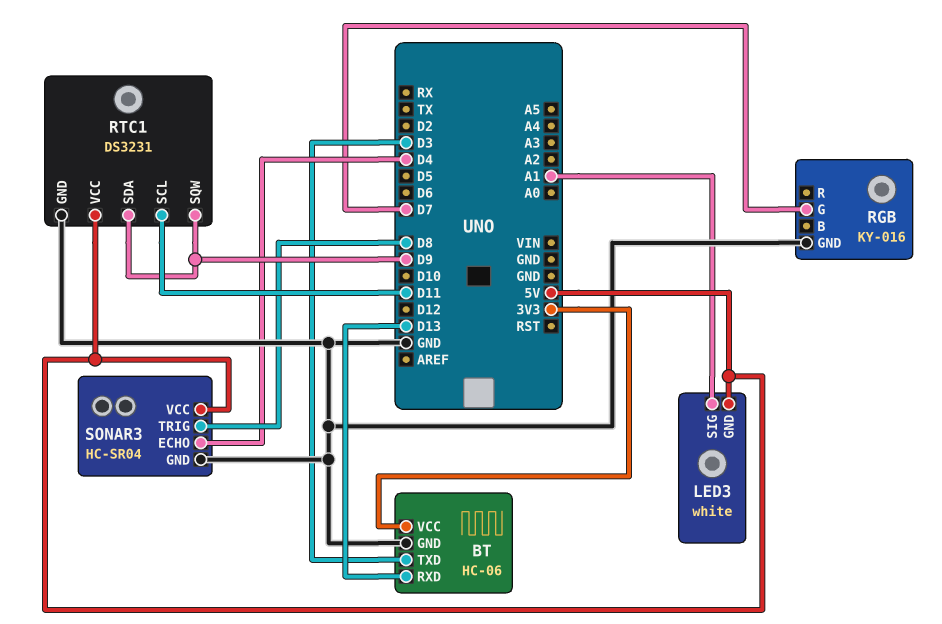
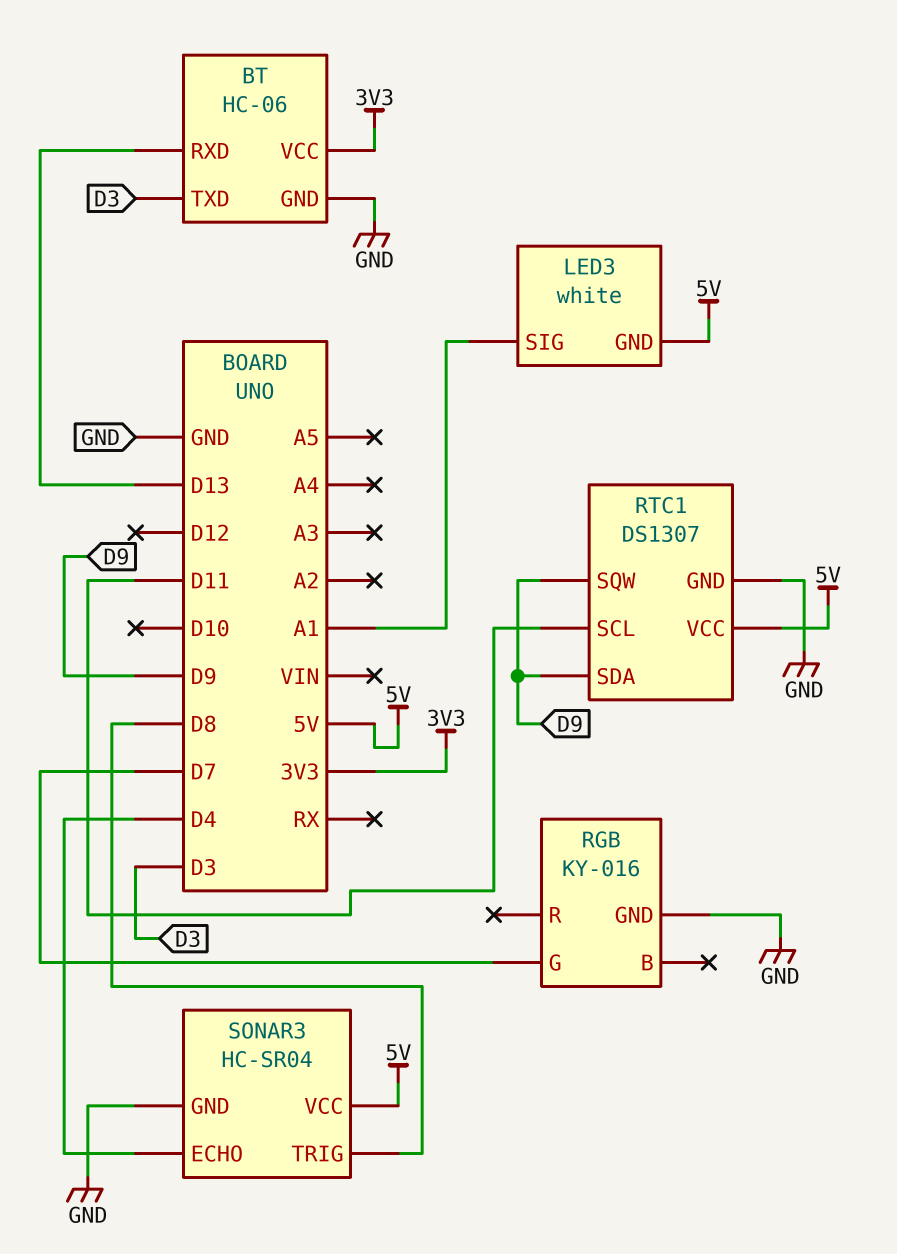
RTC1: DS3231 -> DS1307

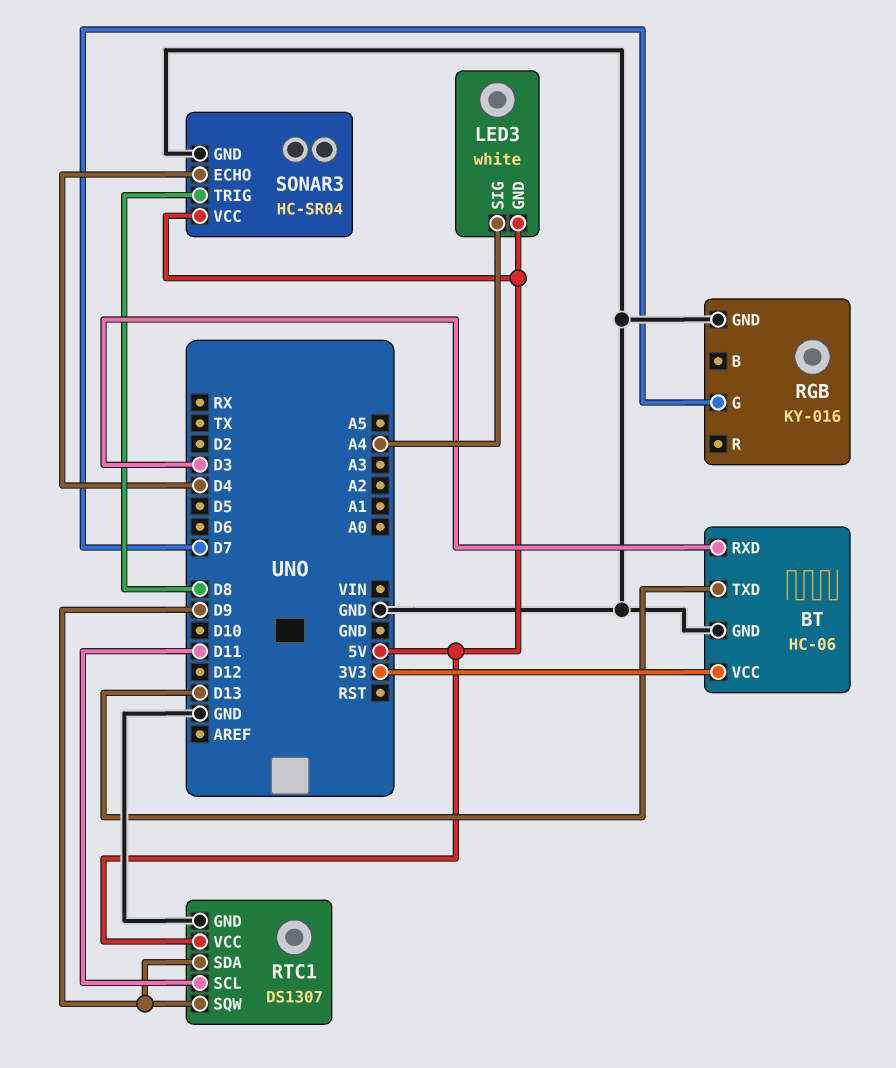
BT pin RXD: D13 -> D3
BT pin TXD: D3 -> D13
LED3 pin SIG: A1 -> A4

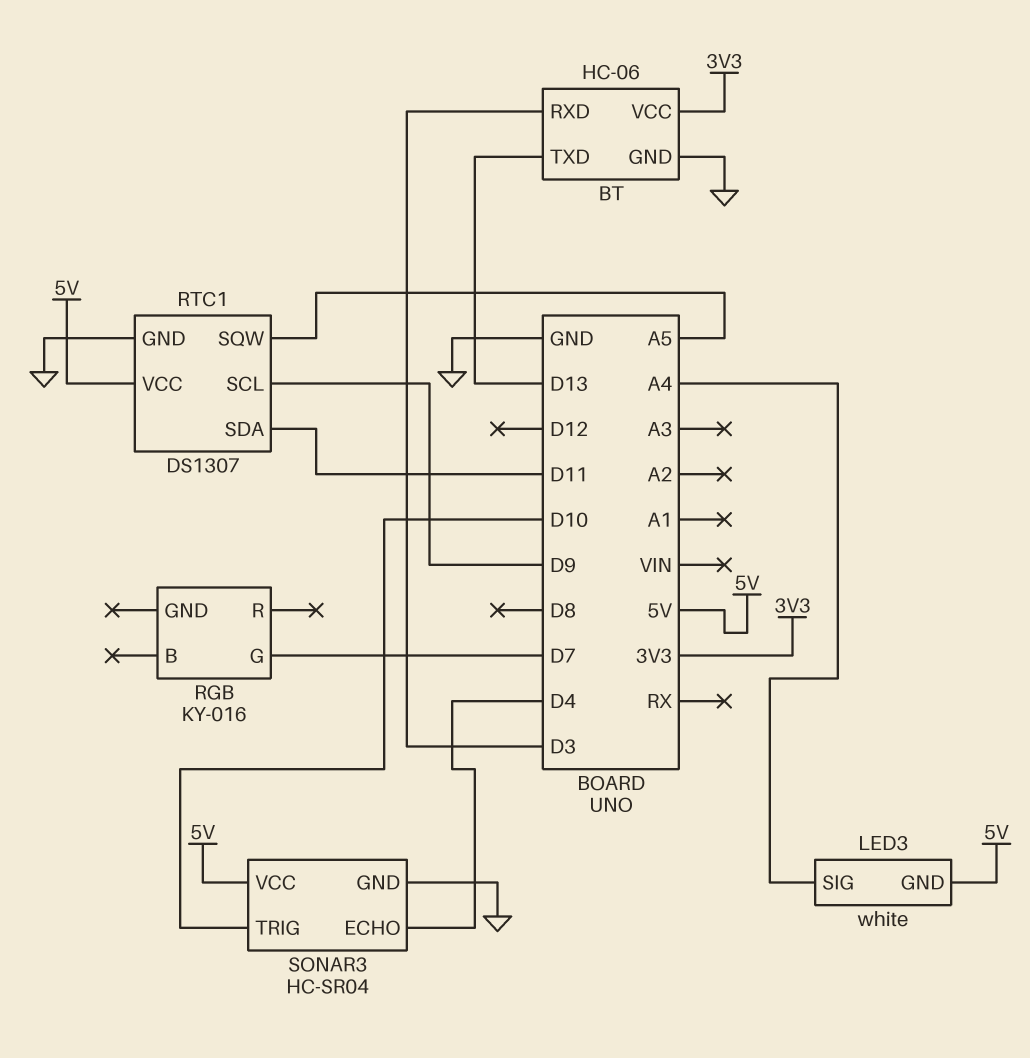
RGB pin GND: GND -> none
RTC1 pin SCL: D11 -> D9
RTC1 pin SDA: D9 -> D11
RTC1 pin SQW: D9 -> A5
SONAR3 pin TRIG: D8 -> D10

